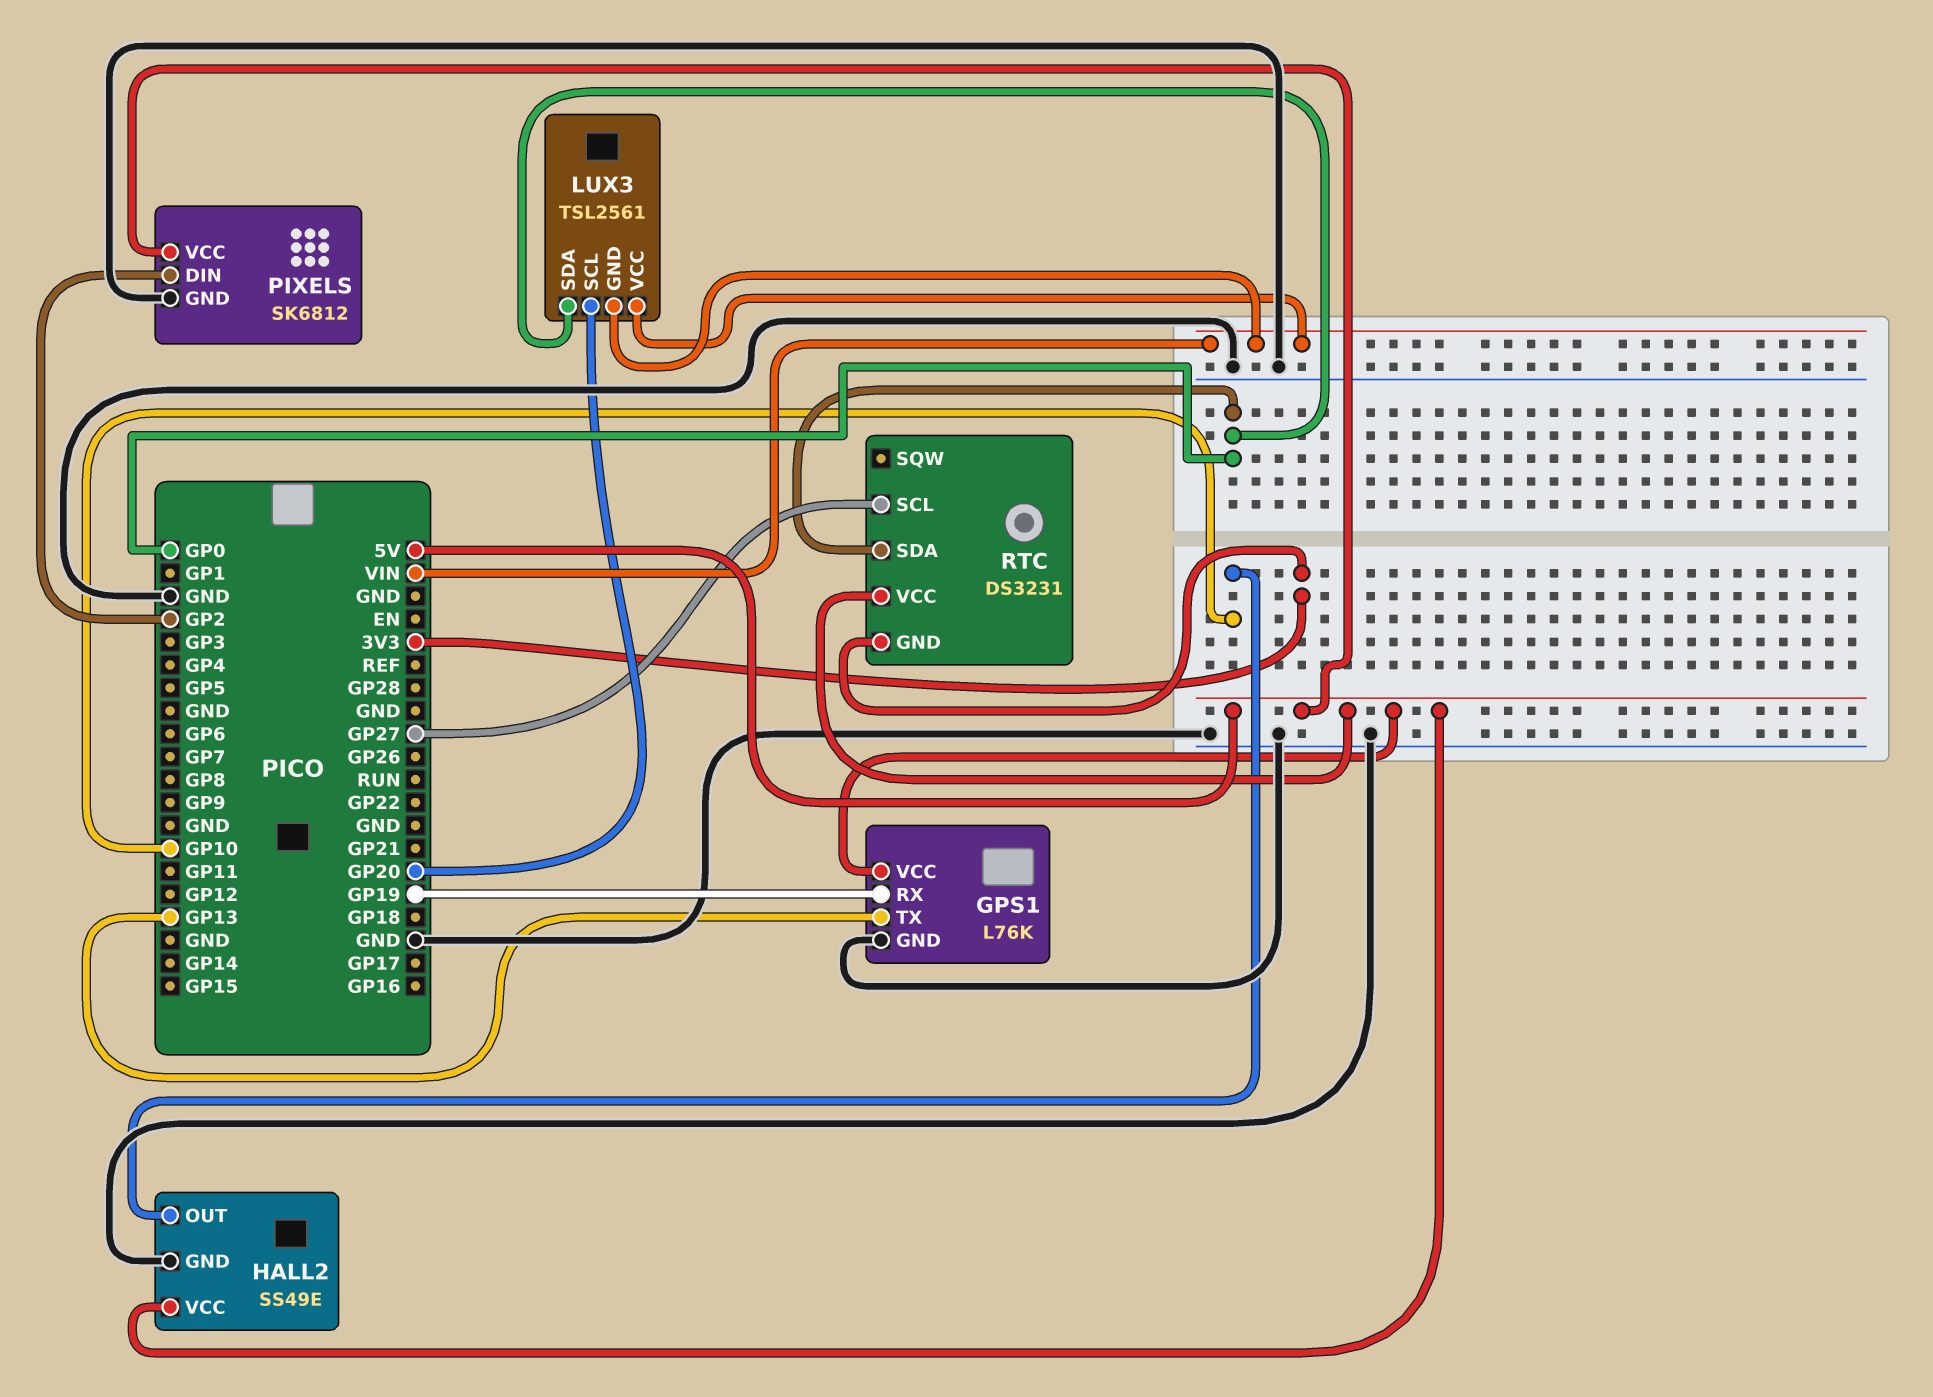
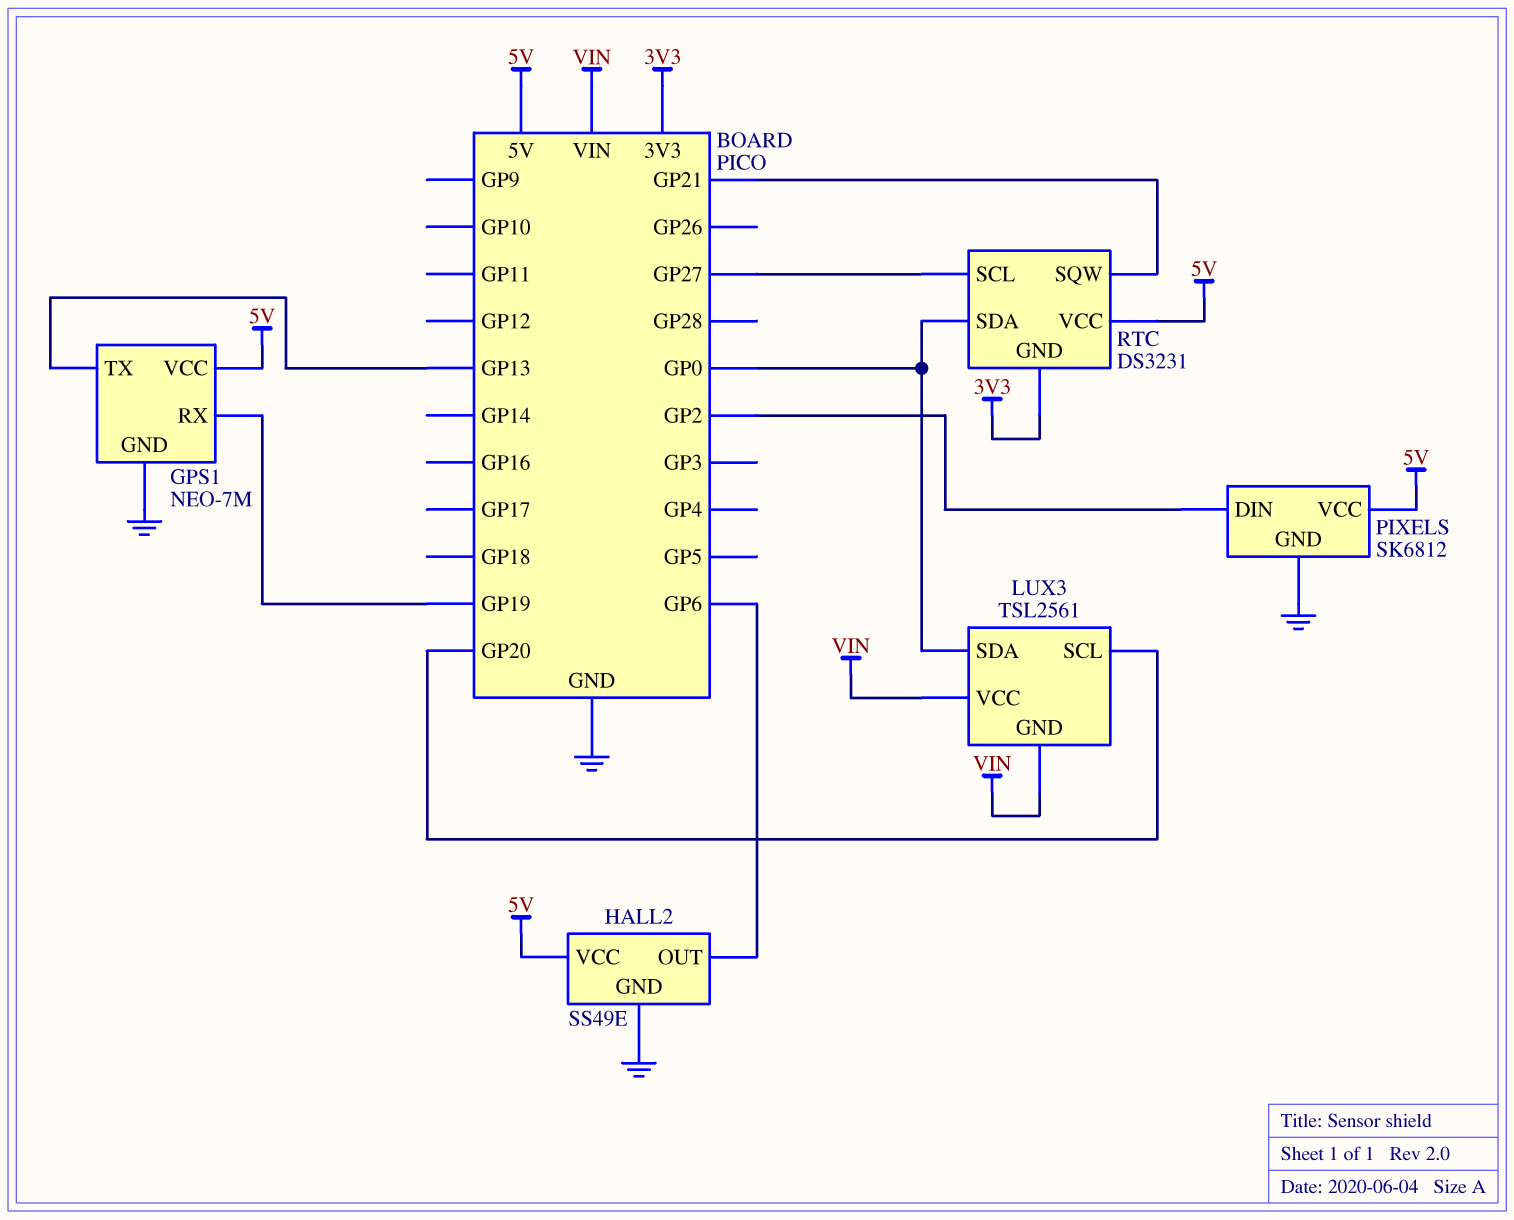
GPS1: L76K -> NEO-7M
HALL2 pin OUT: GP10 -> GP6
RTC pin SQW: none -> GP21

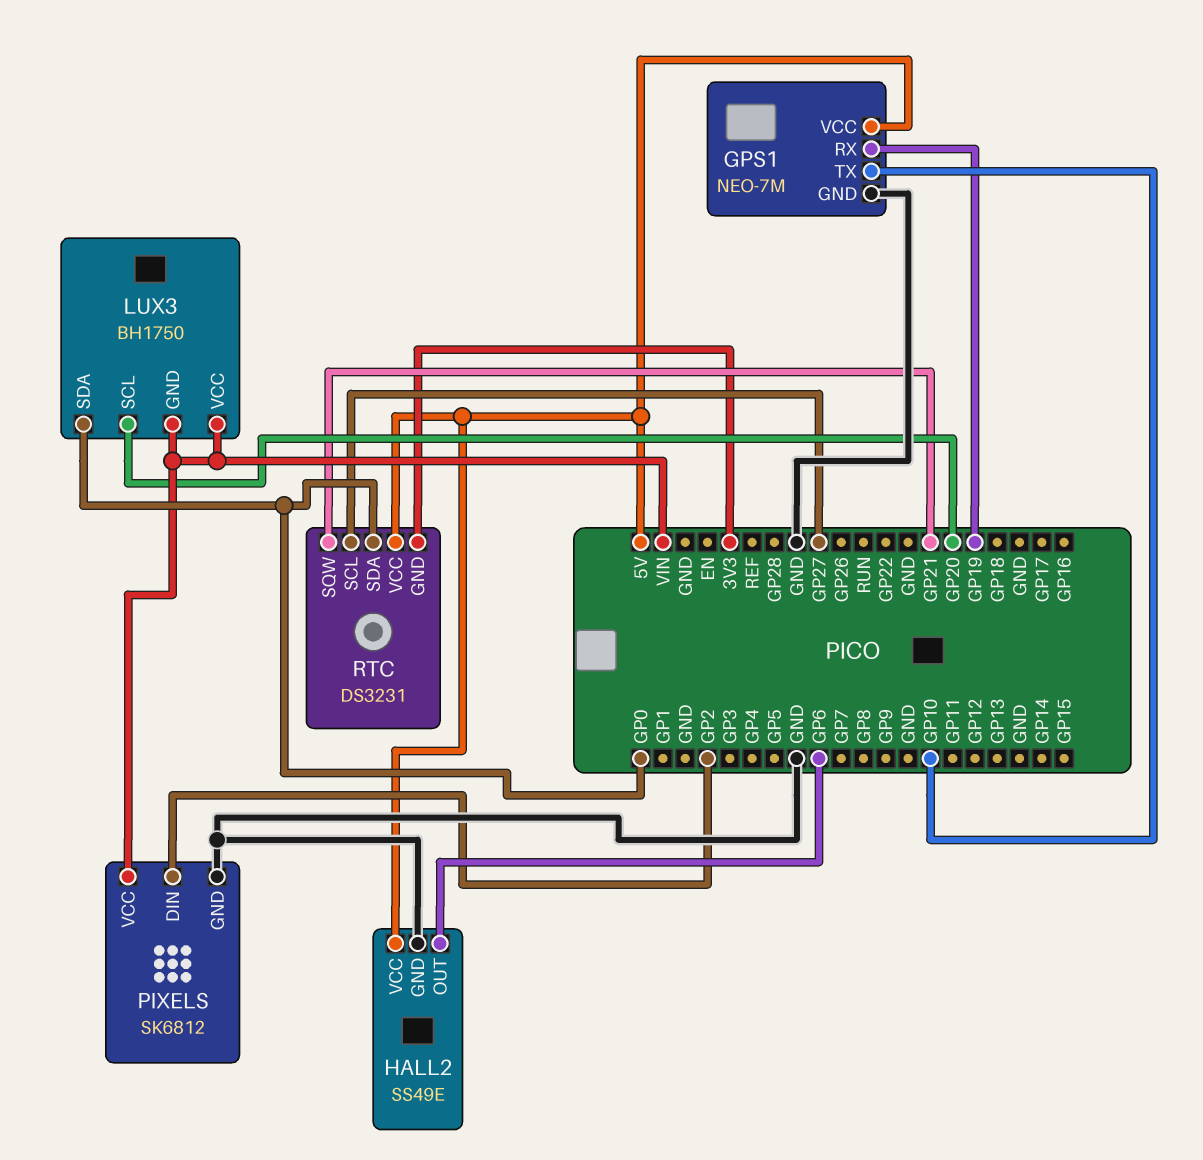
GPS1 pin TX: GP13 -> GP10
LUX3: TSL2561 -> BH1750
PIXELS pin VCC: 5V -> VIN

